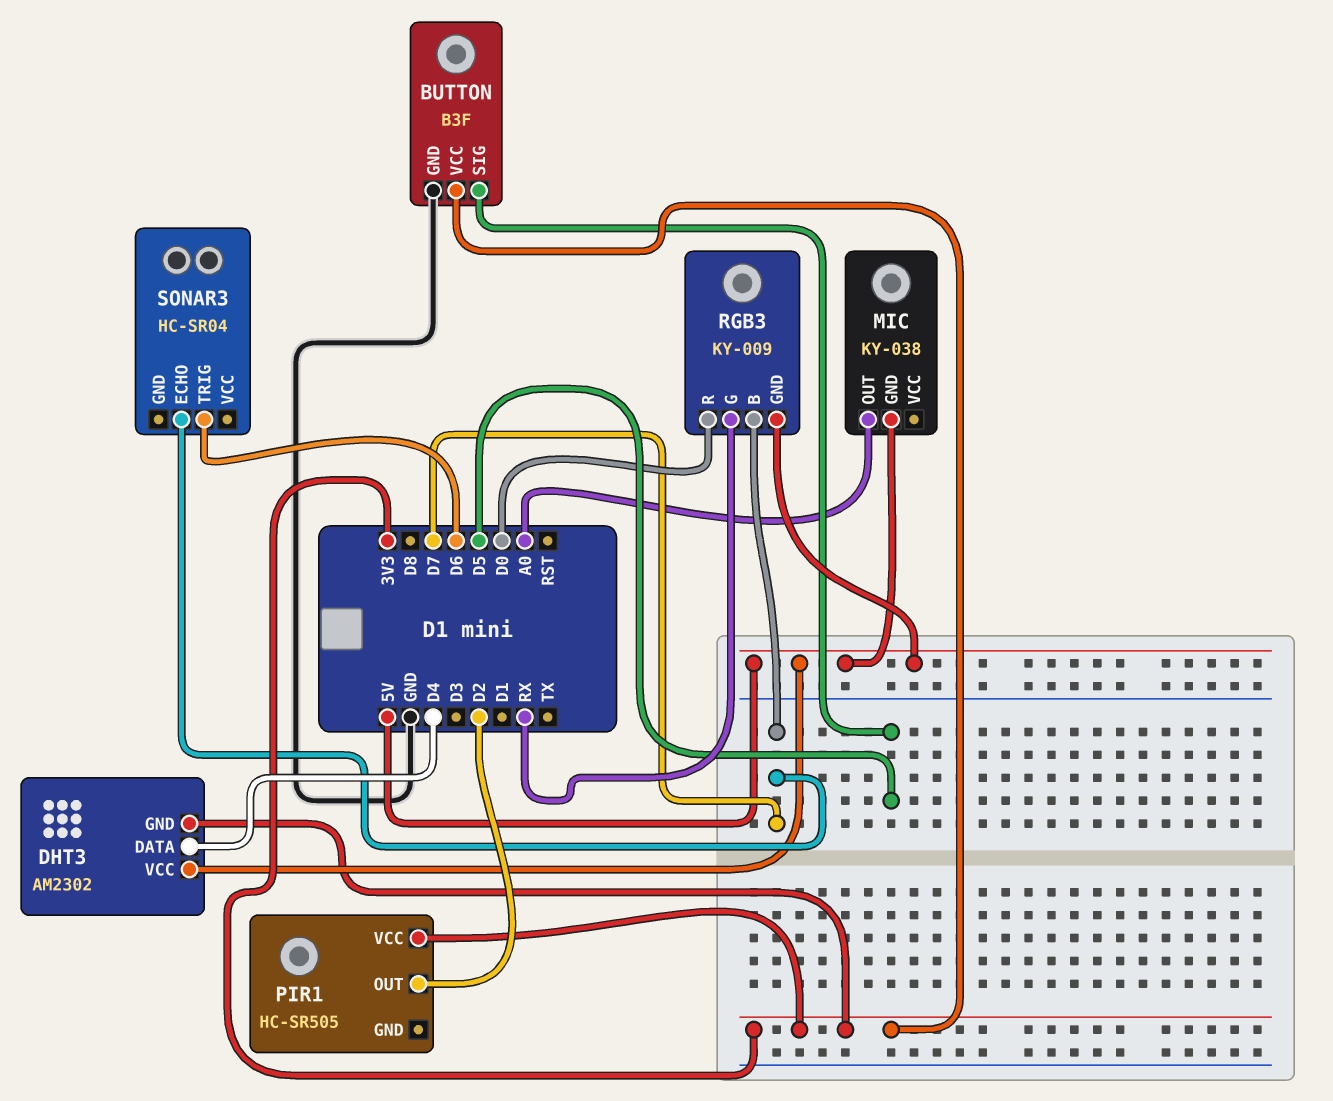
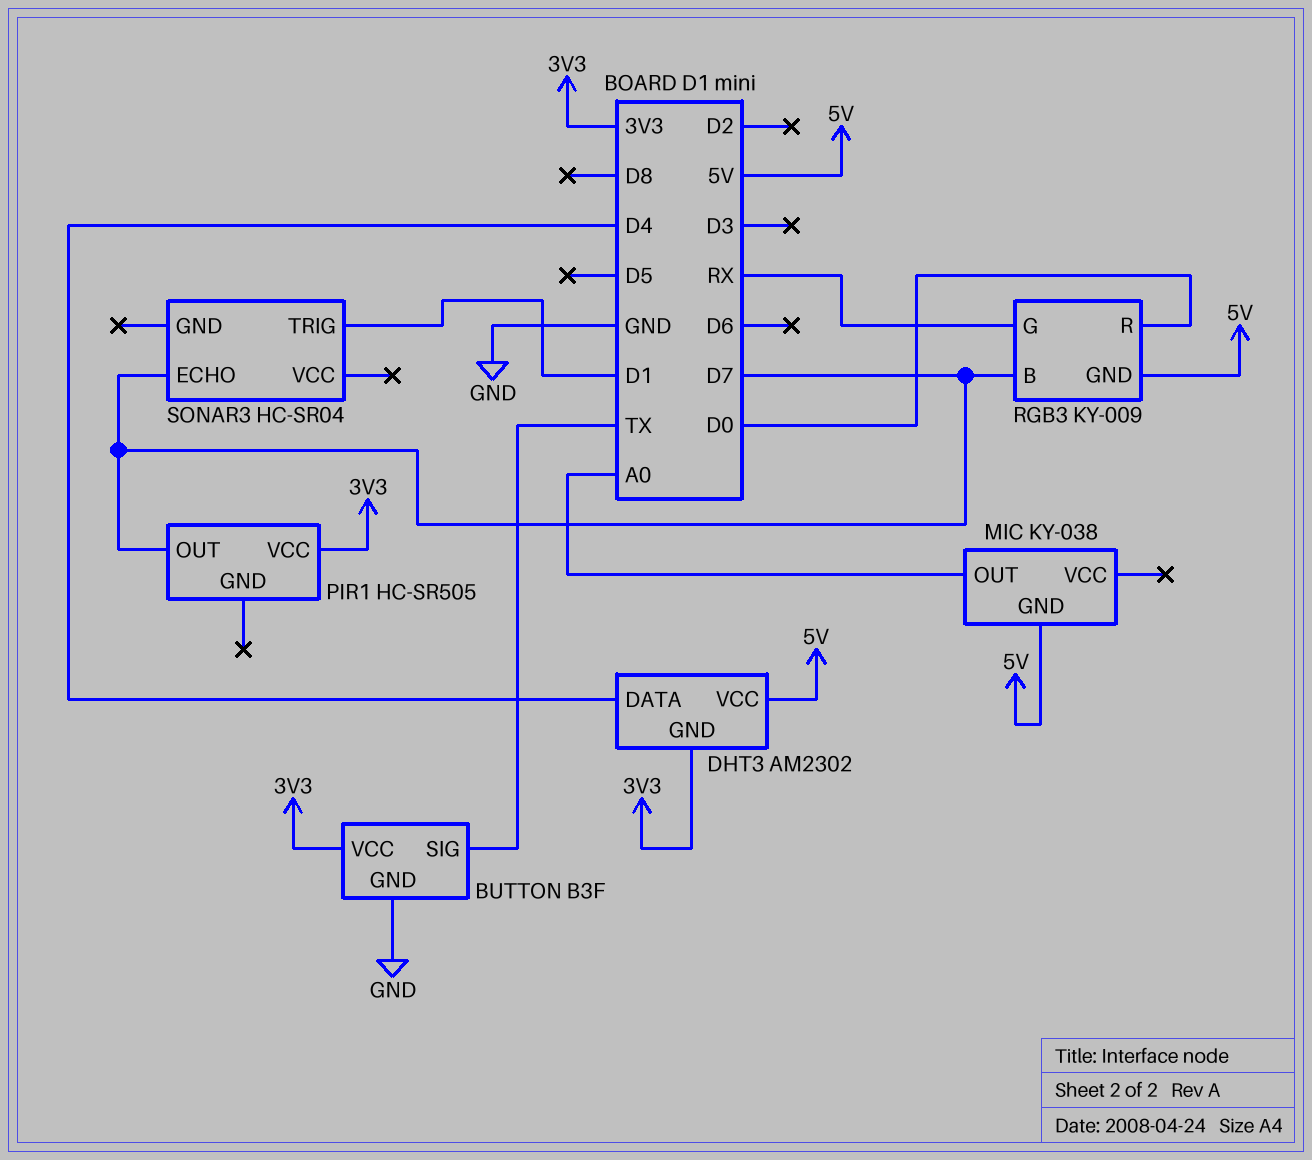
BUTTON pin SIG: D5 -> TX
PIR1 pin OUT: D2 -> D7
SONAR3 pin TRIG: D6 -> D1

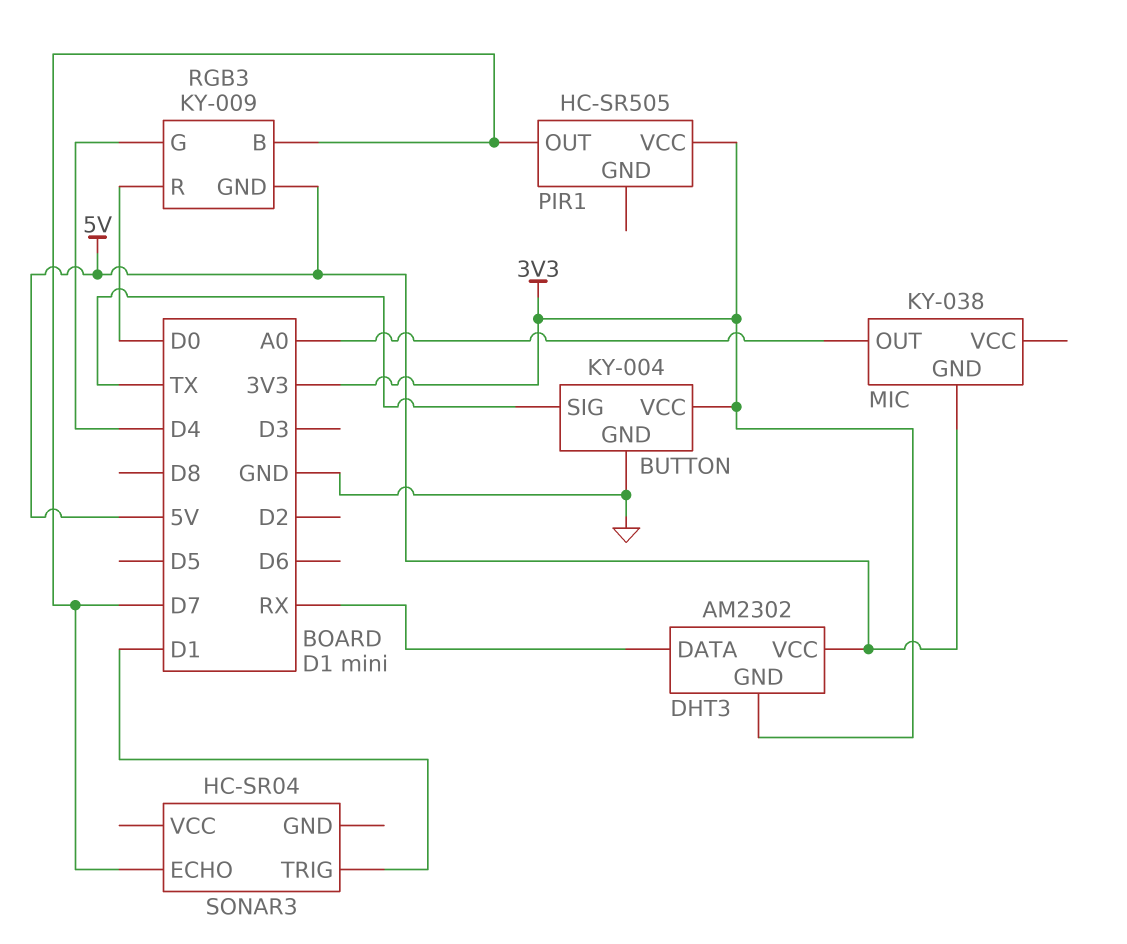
BUTTON: B3F -> KY-004
DHT3 pin DATA: D4 -> RX
RGB3 pin G: RX -> D4

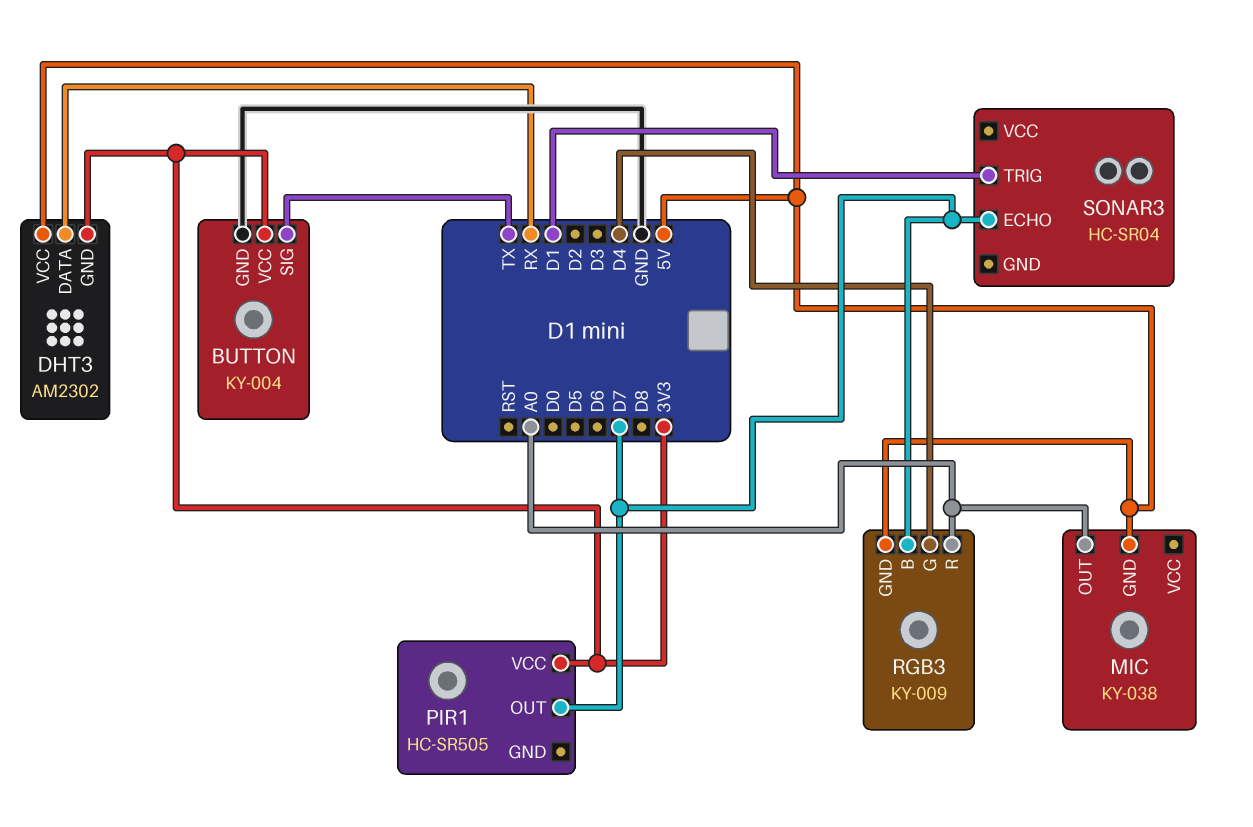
RGB3 pin R: D0 -> A0

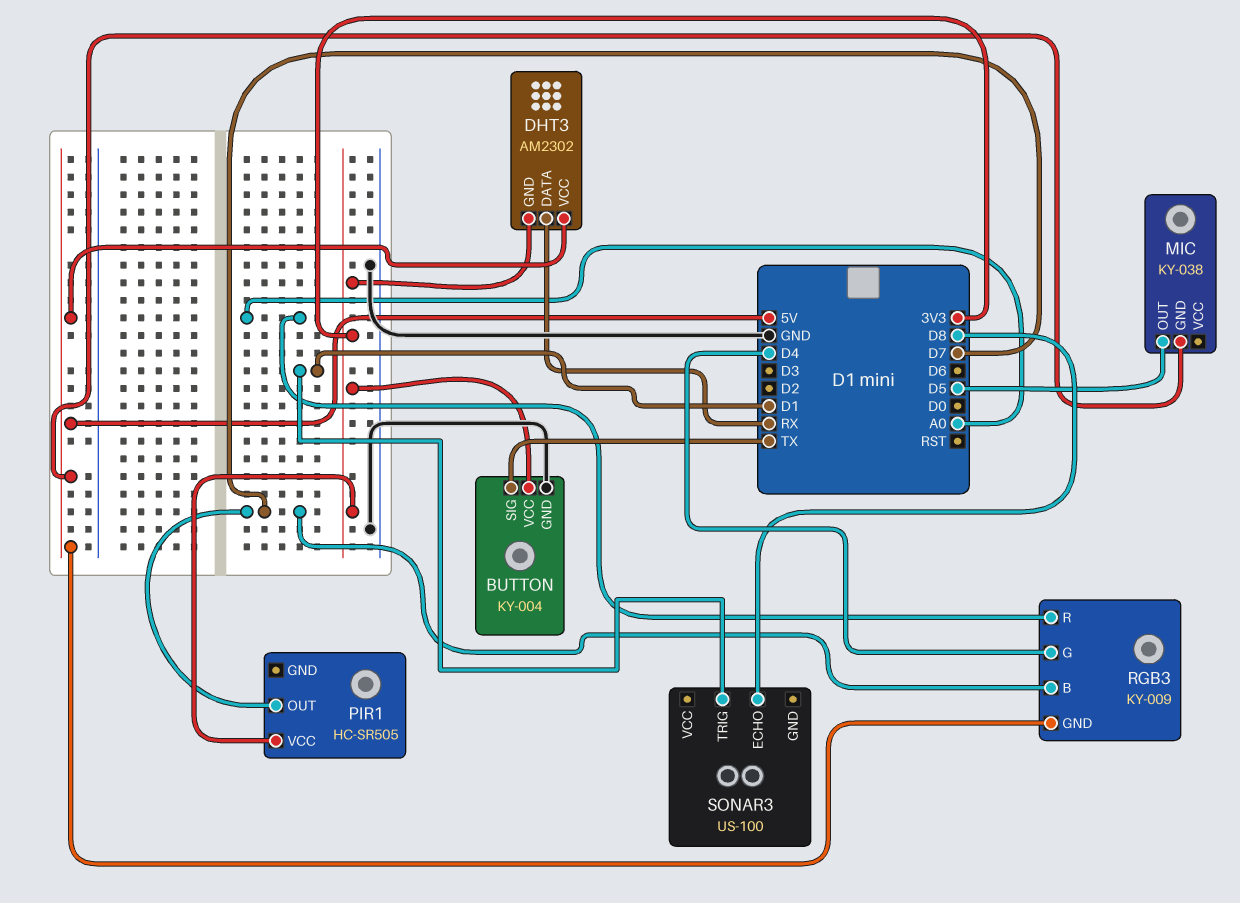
MIC pin OUT: A0 -> D5
SONAR3: HC-SR04 -> US-100
SONAR3 pin ECHO: D7 -> D8

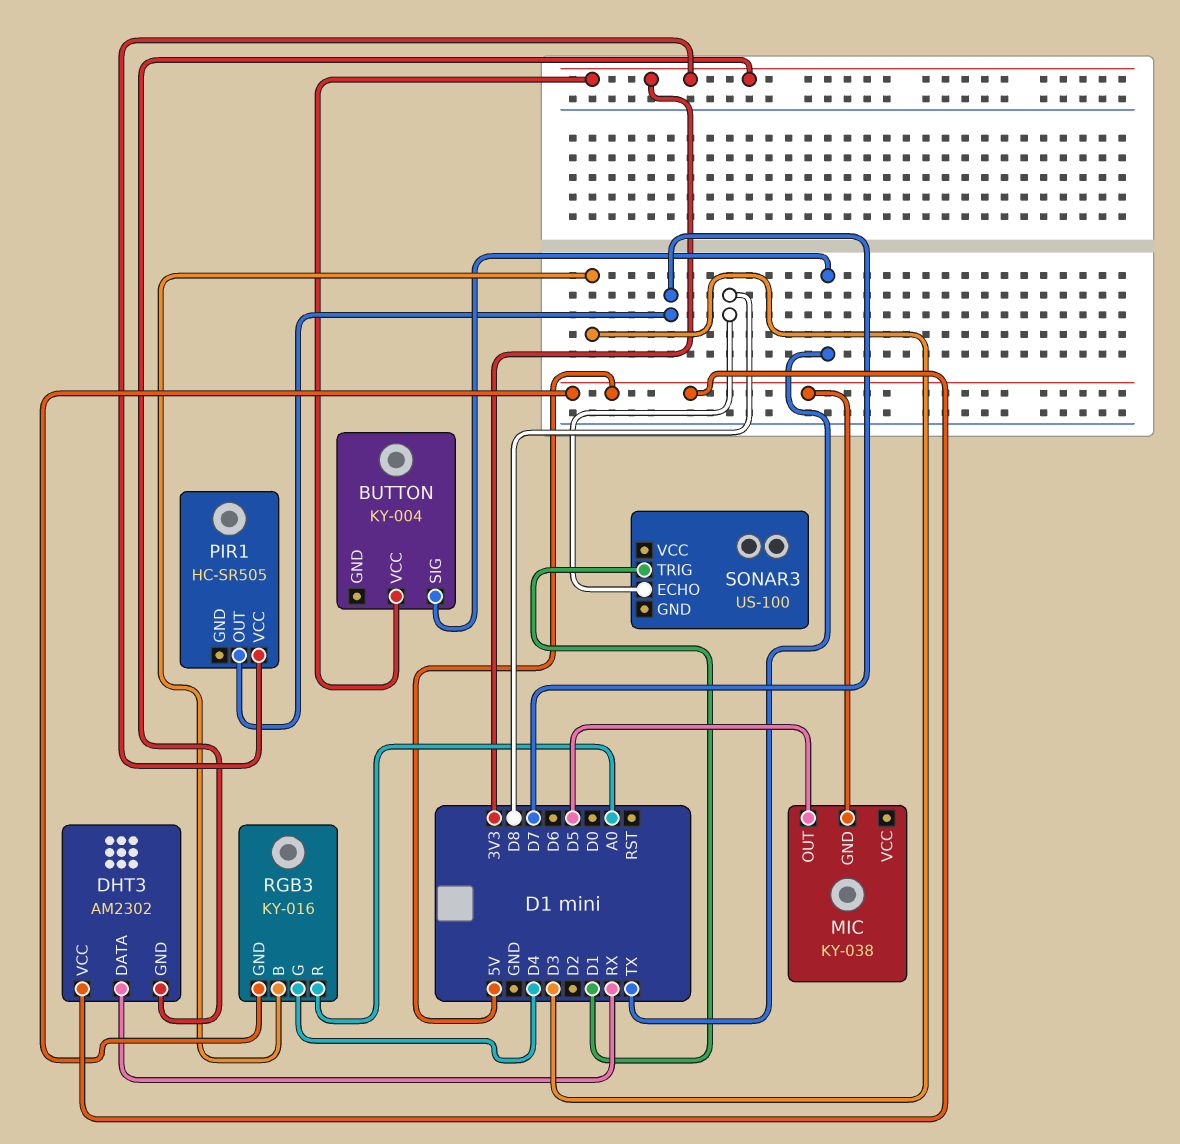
BUTTON pin GND: GND -> none
RGB3: KY-009 -> KY-016
RGB3 pin B: D7 -> D3

